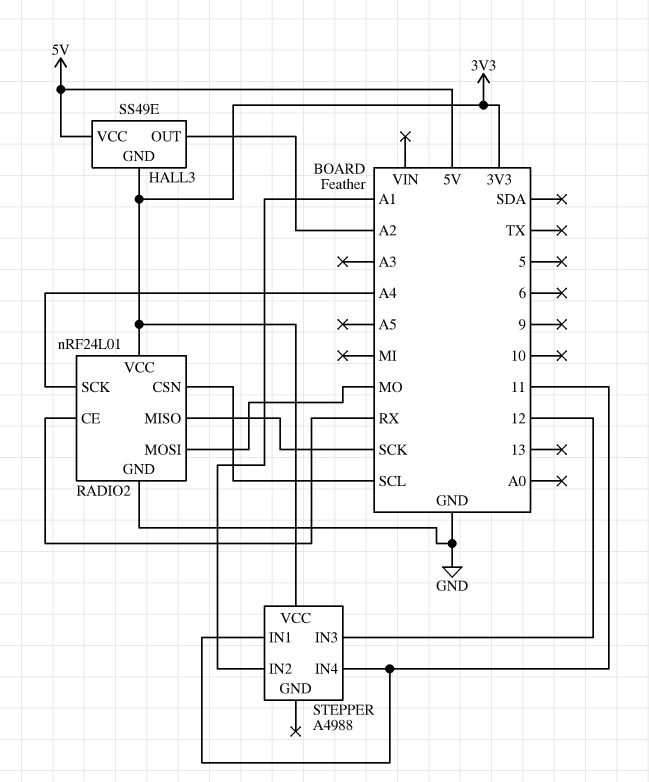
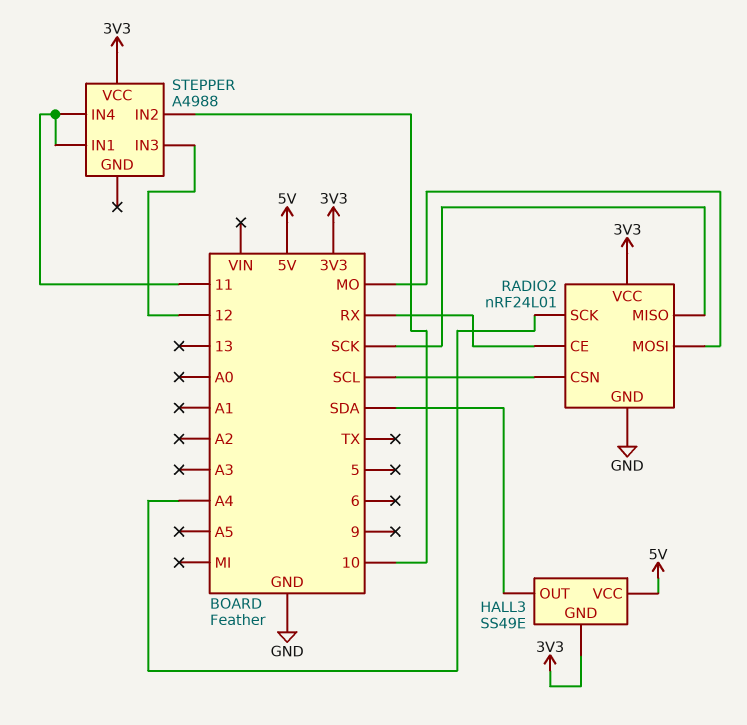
HALL3 pin OUT: A2 -> SDA
STEPPER pin IN2: A1 -> 10

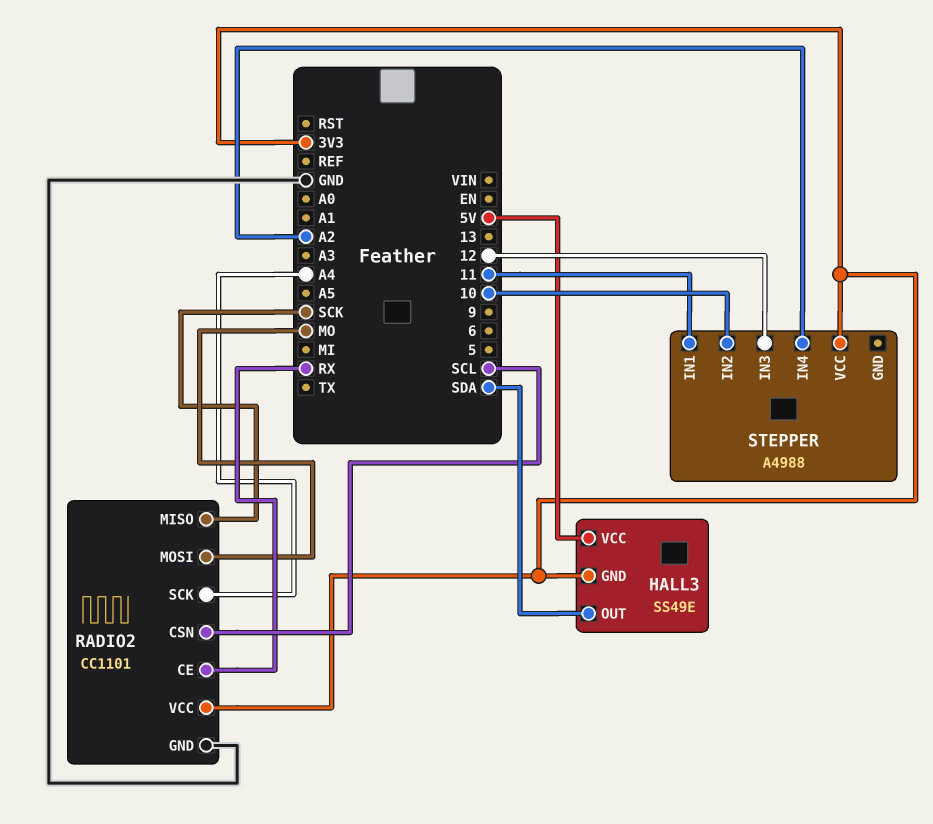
RADIO2: nRF24L01 -> CC1101
STEPPER pin IN4: 11 -> A2

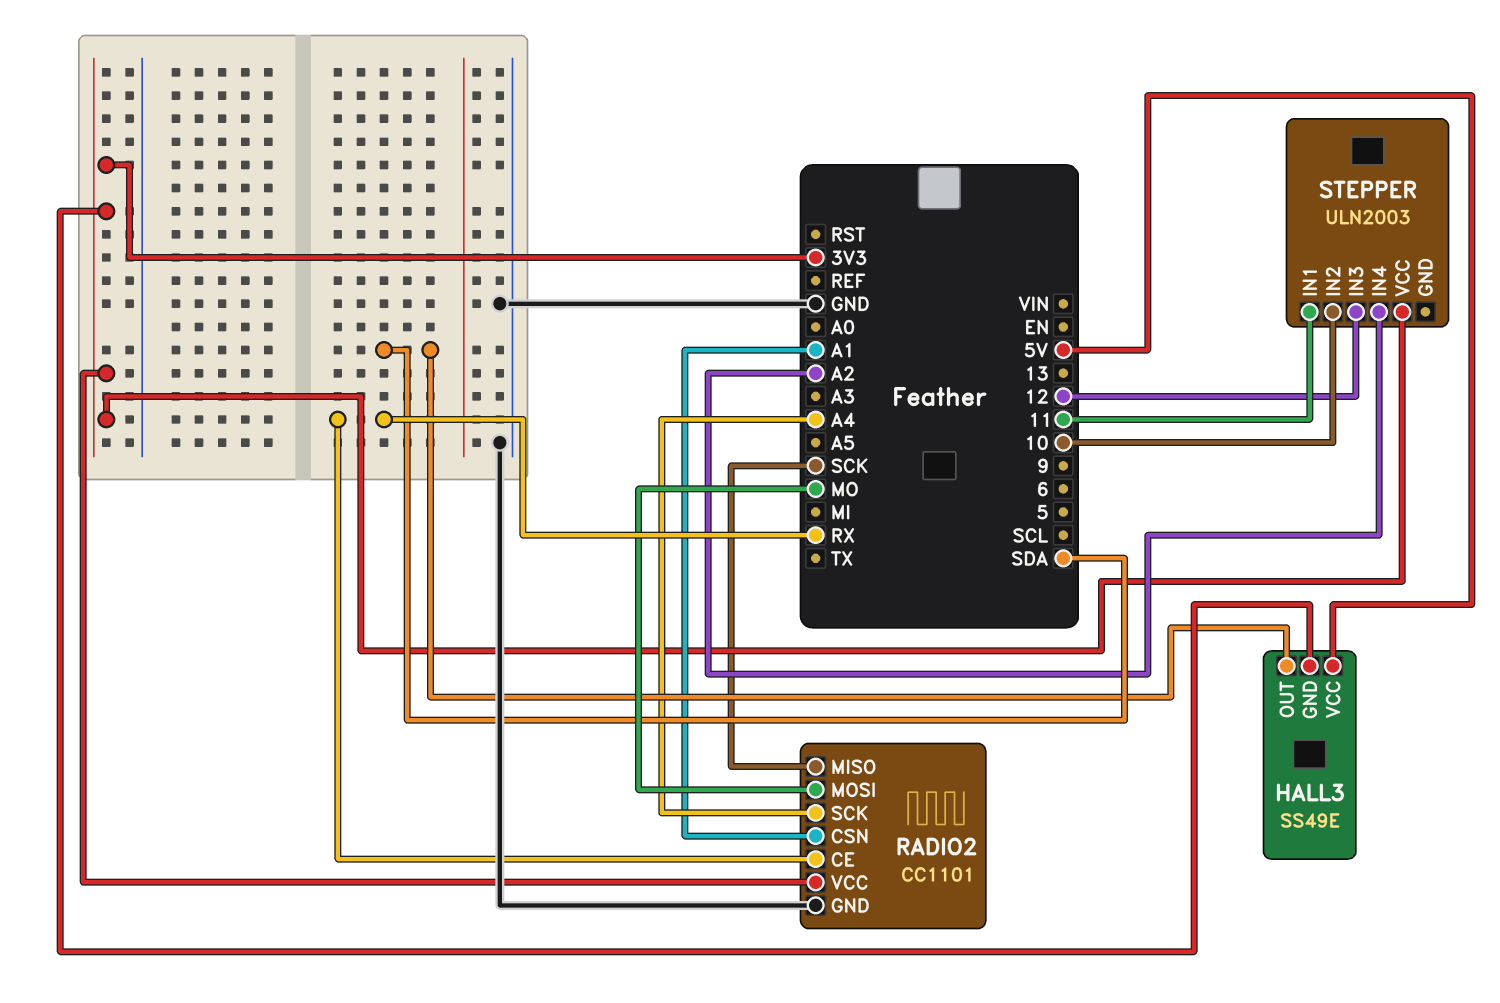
RADIO2 pin CSN: SCL -> A1
STEPPER: A4988 -> ULN2003

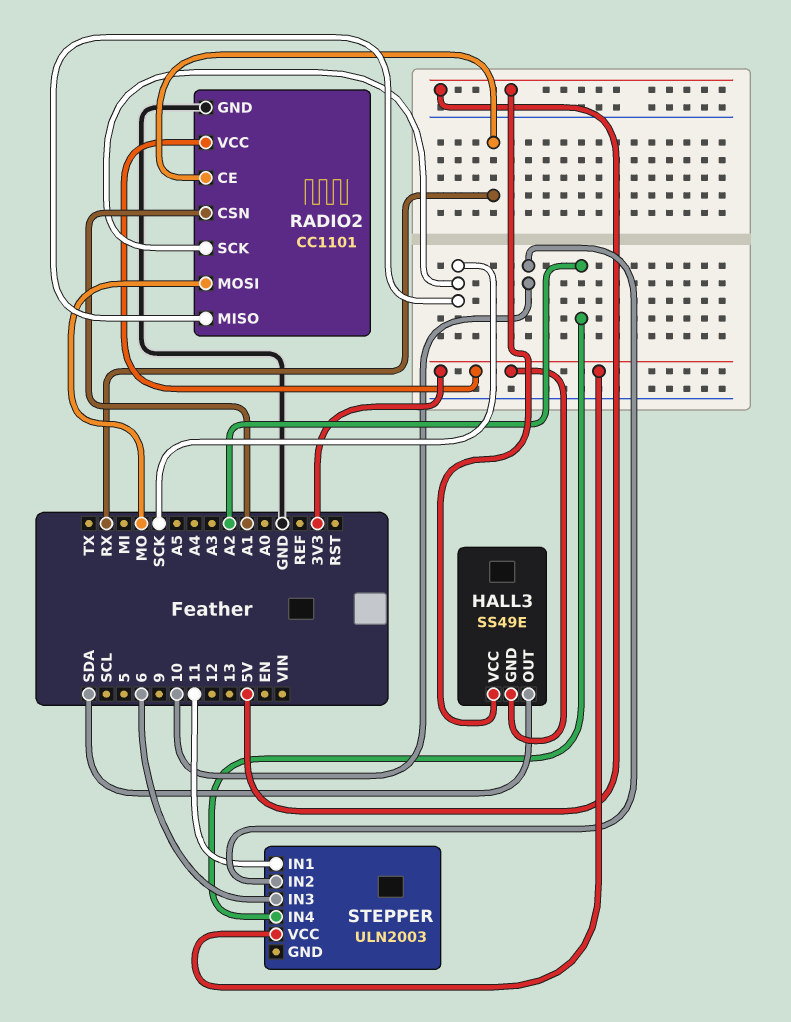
RADIO2 pin SCK: A4 -> SCK
STEPPER pin IN3: 12 -> 6

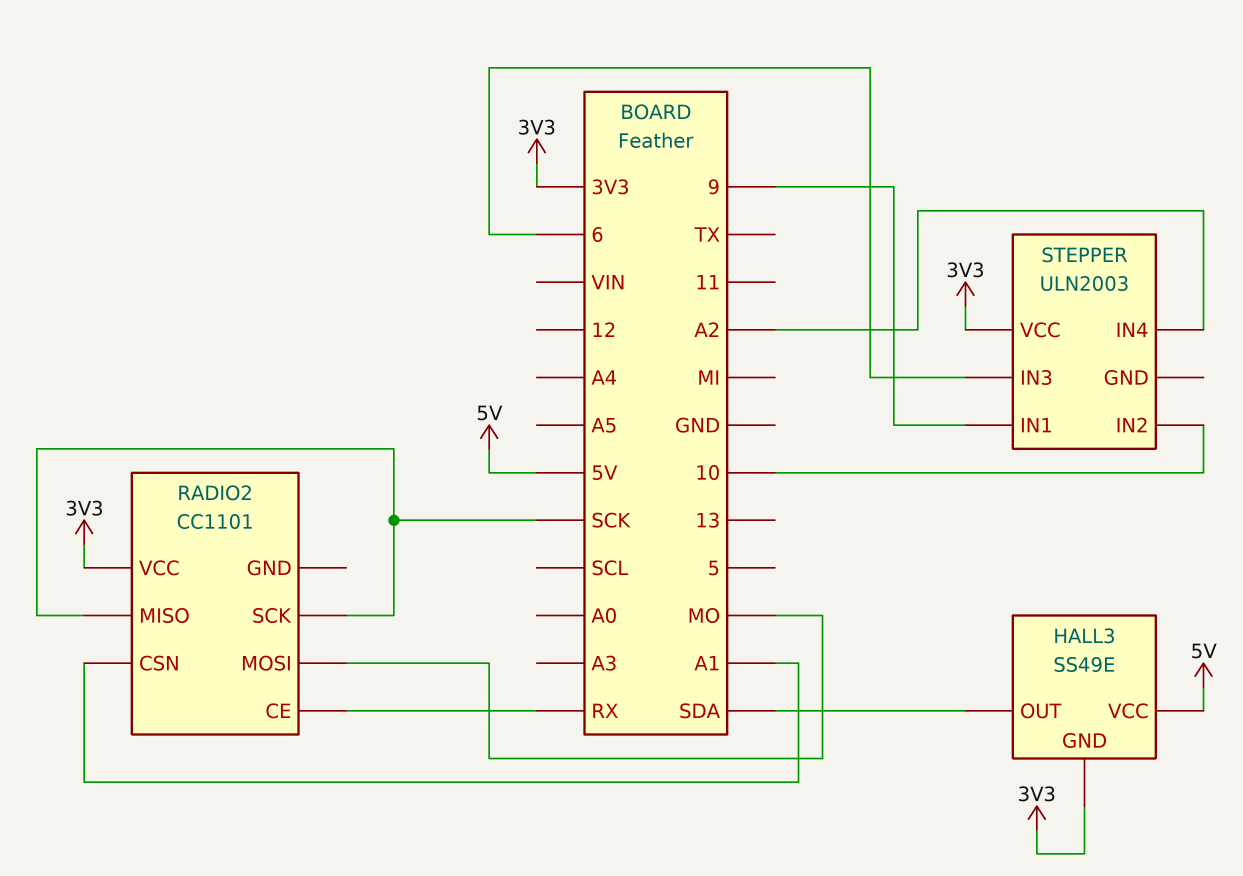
RADIO2 pin GND: GND -> none
STEPPER pin IN1: 11 -> 9

